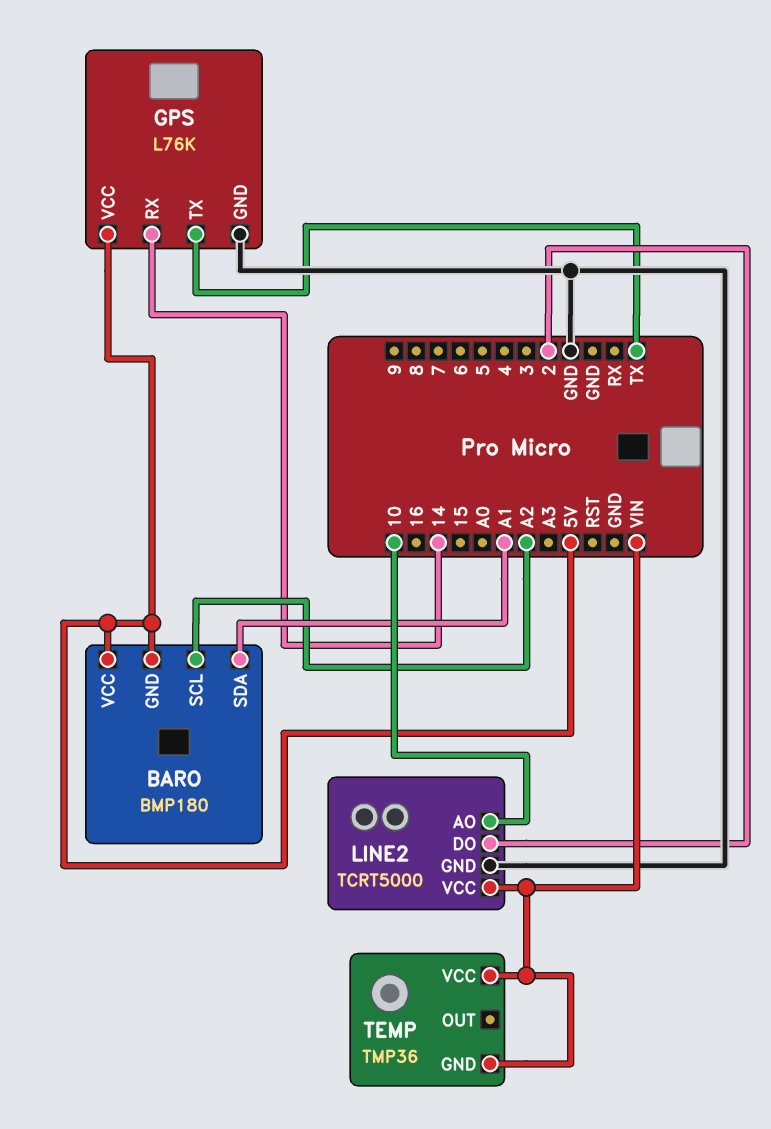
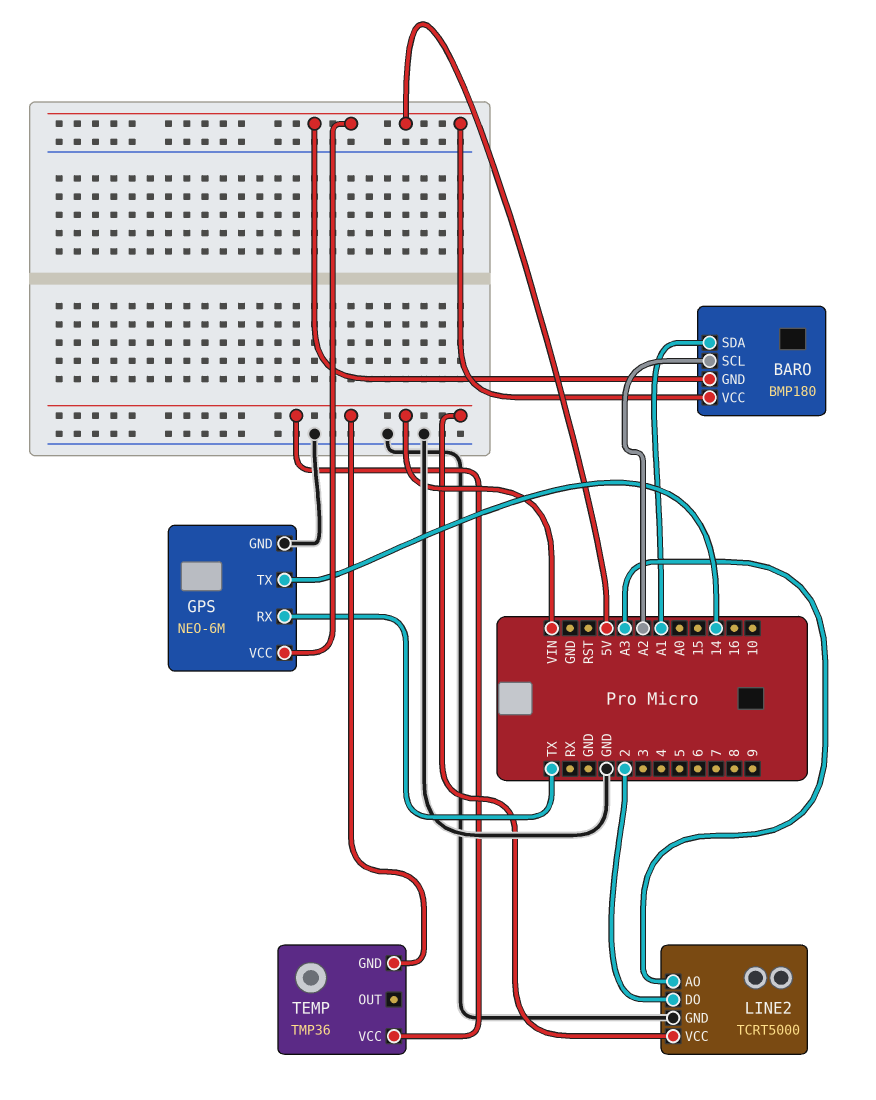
GPS: L76K -> NEO-6M
GPS pin RX: 14 -> TX
GPS pin TX: TX -> 14
LINE2 pin AO: 10 -> A3

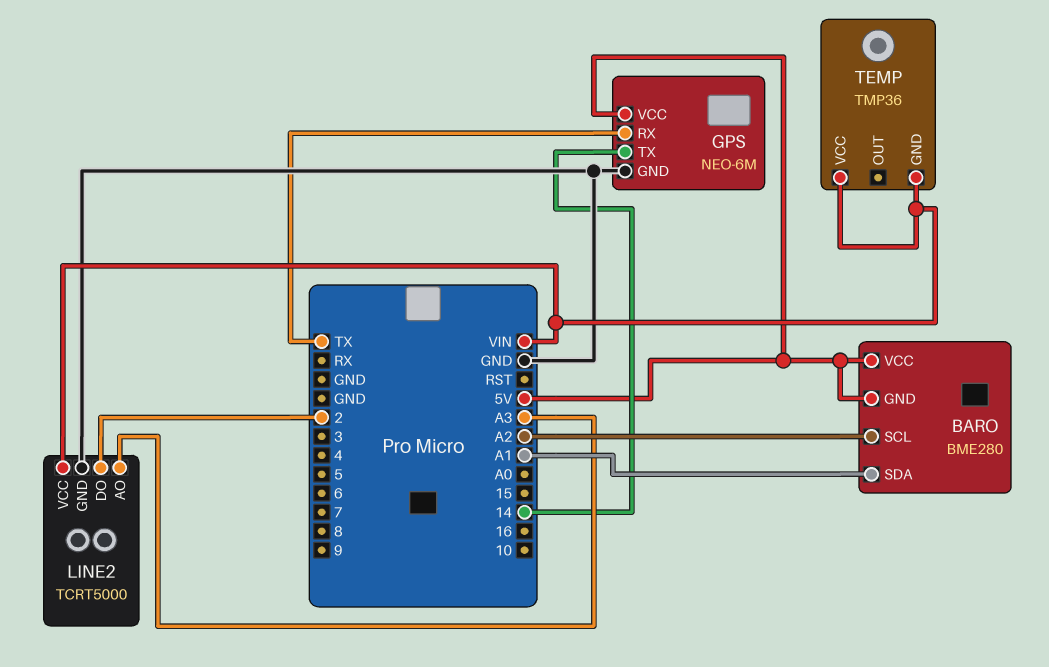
BARO: BMP180 -> BME280

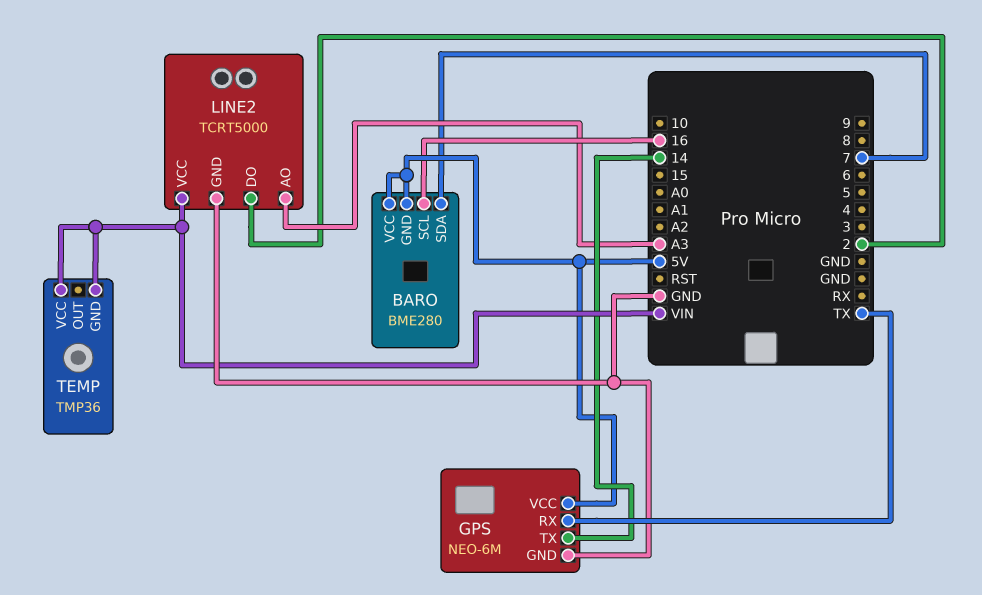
BARO pin SCL: A2 -> 16
BARO pin SDA: A1 -> 7

